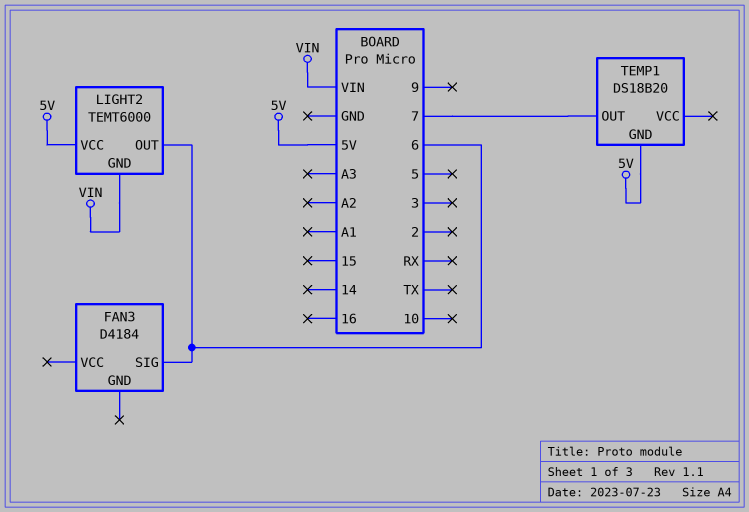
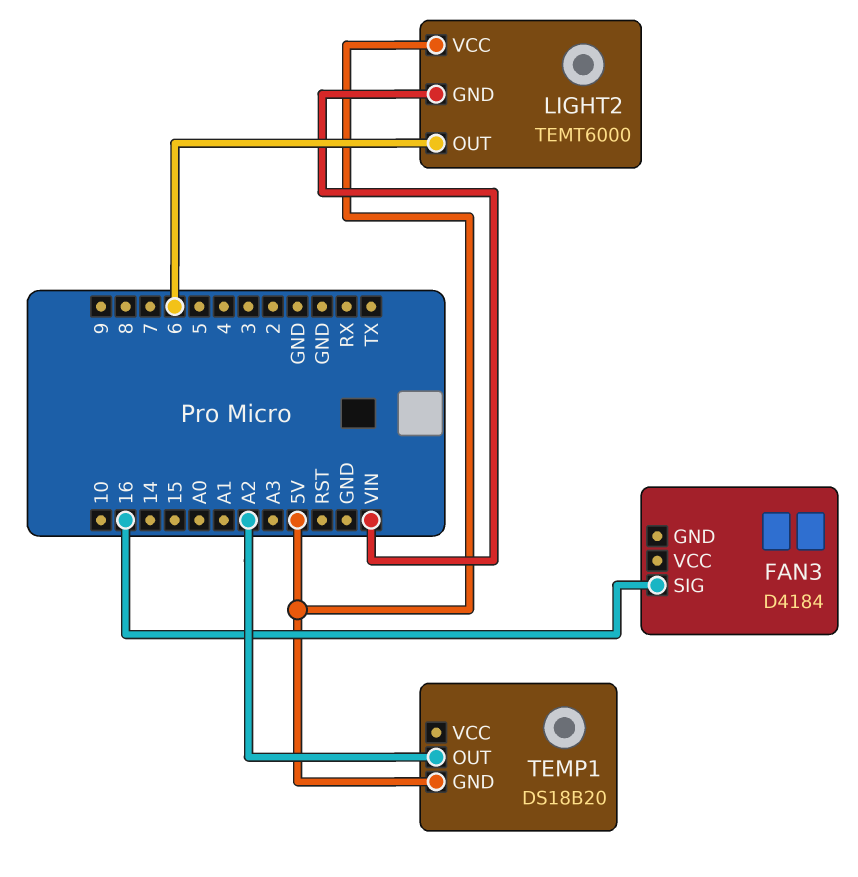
FAN3 pin SIG: 6 -> 16
TEMP1 pin OUT: 7 -> A2

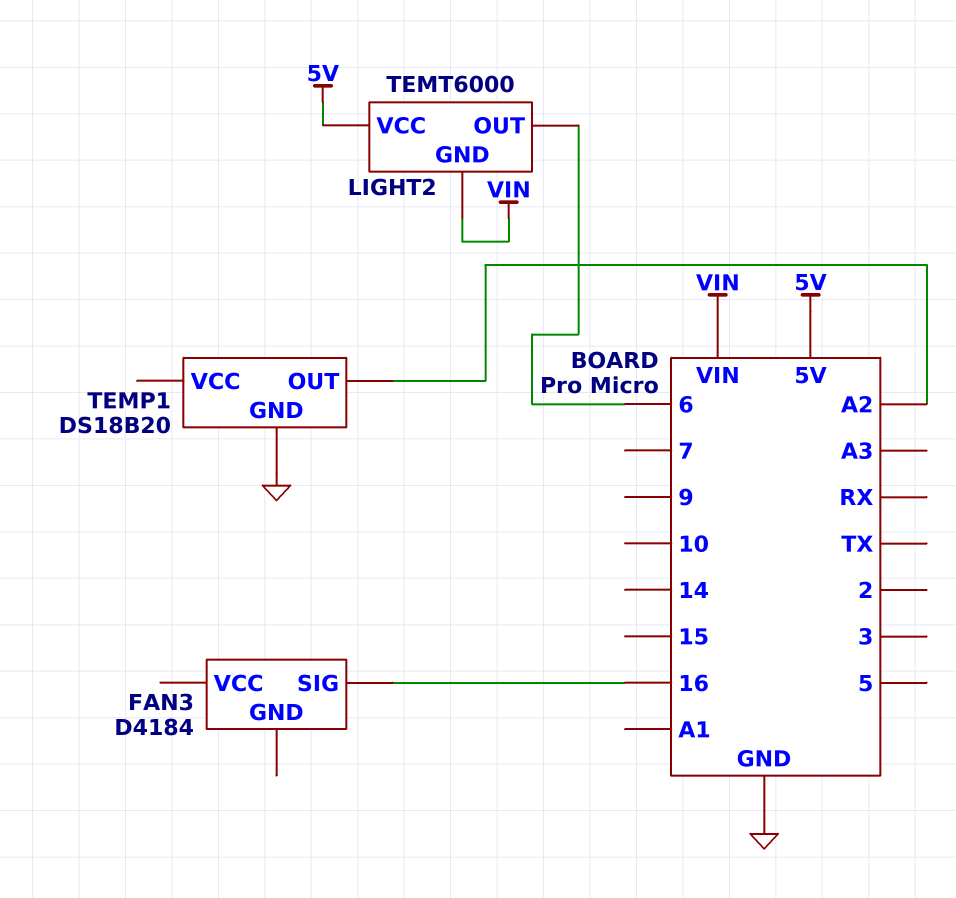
TEMP1 pin GND: 5V -> GND

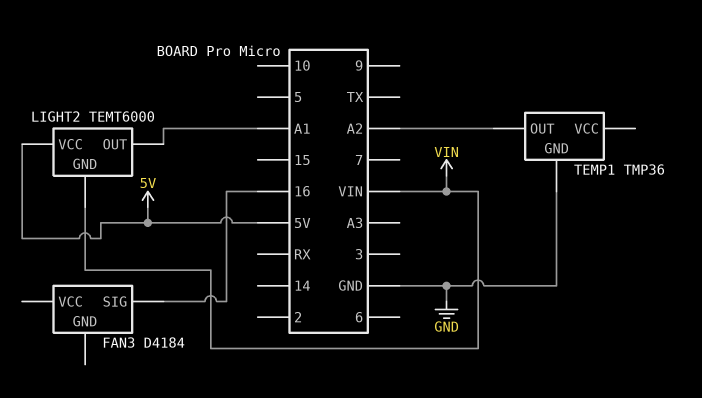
LIGHT2 pin OUT: 6 -> A1
TEMP1: DS18B20 -> TMP36

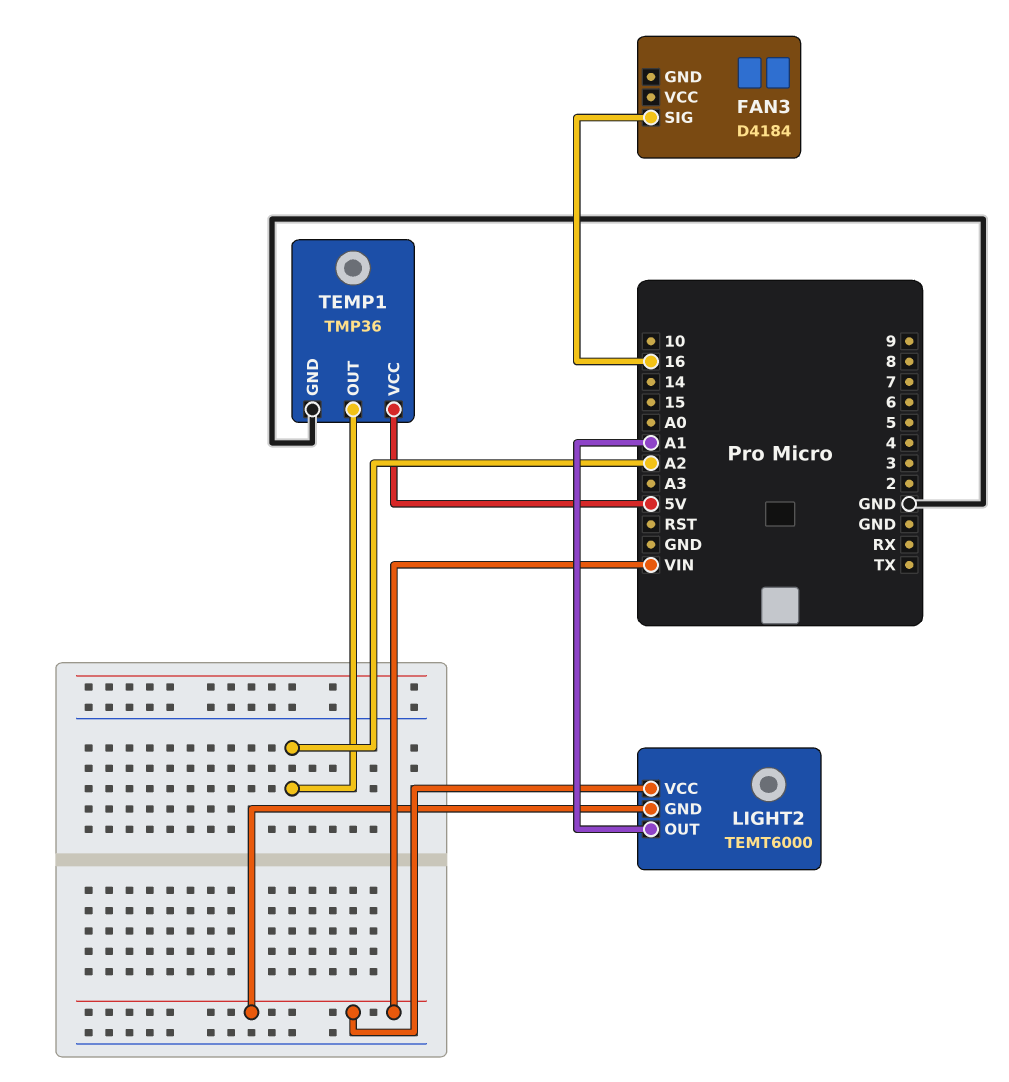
LIGHT2 pin VCC: 5V -> VIN
TEMP1 pin VCC: none -> 5V

